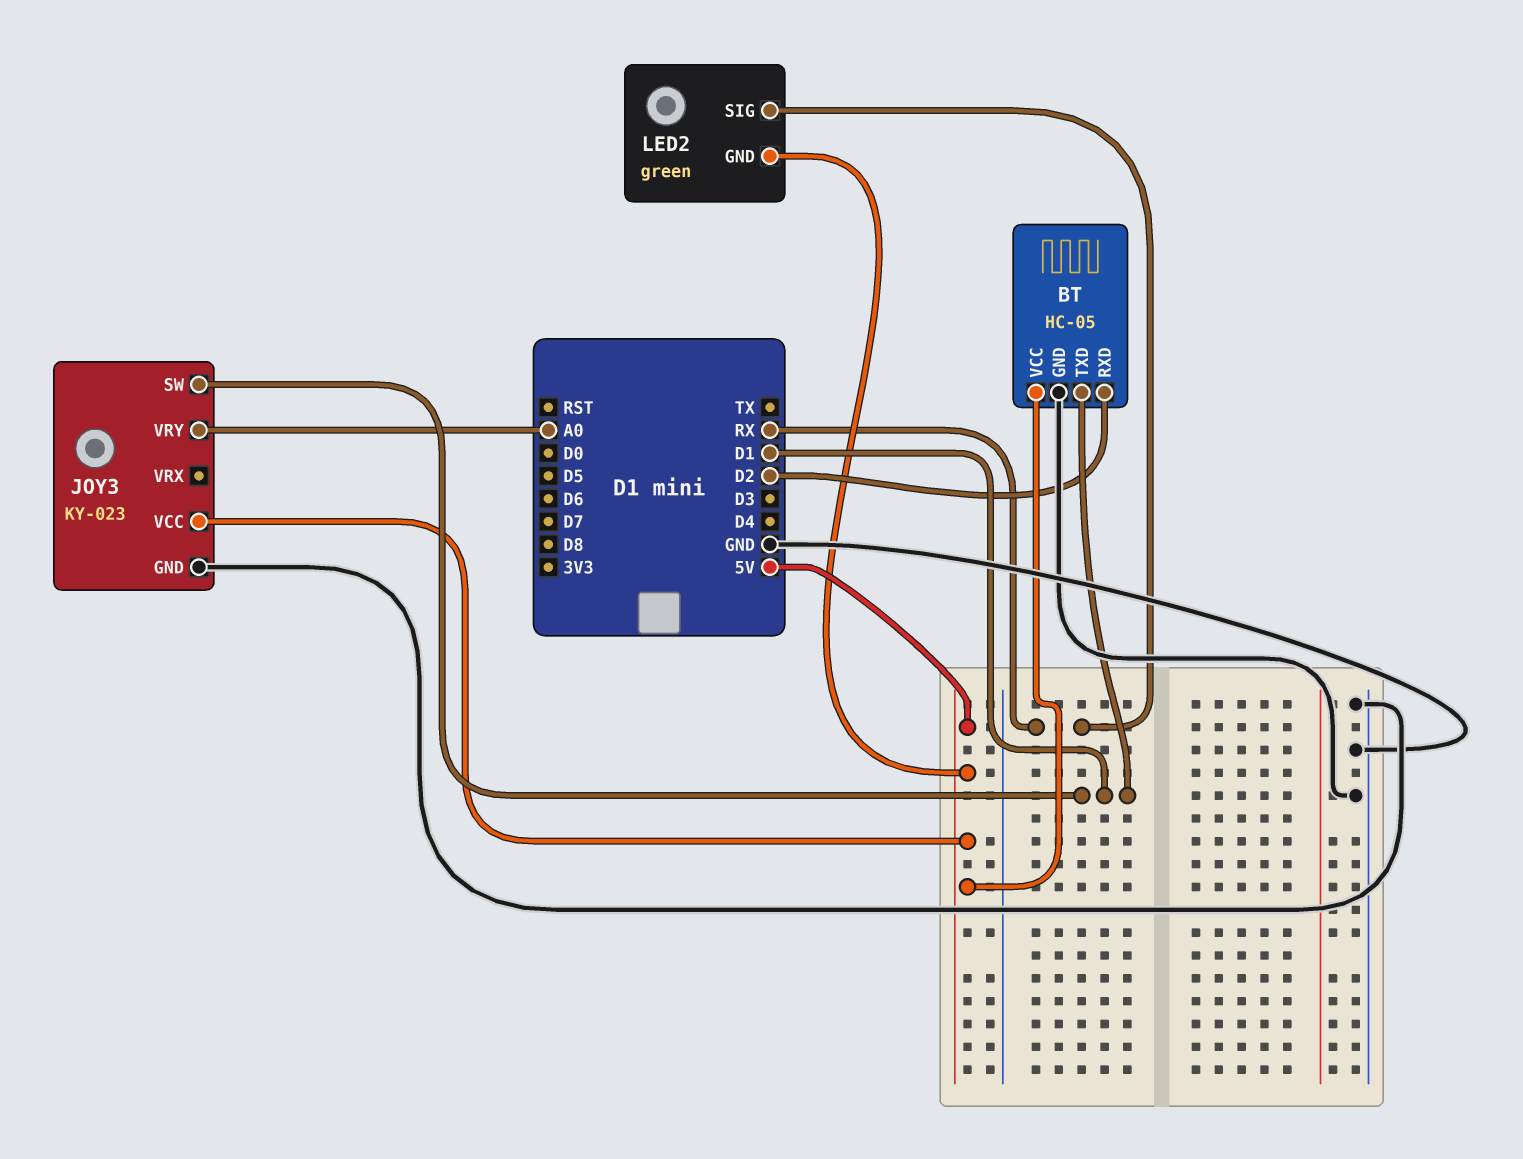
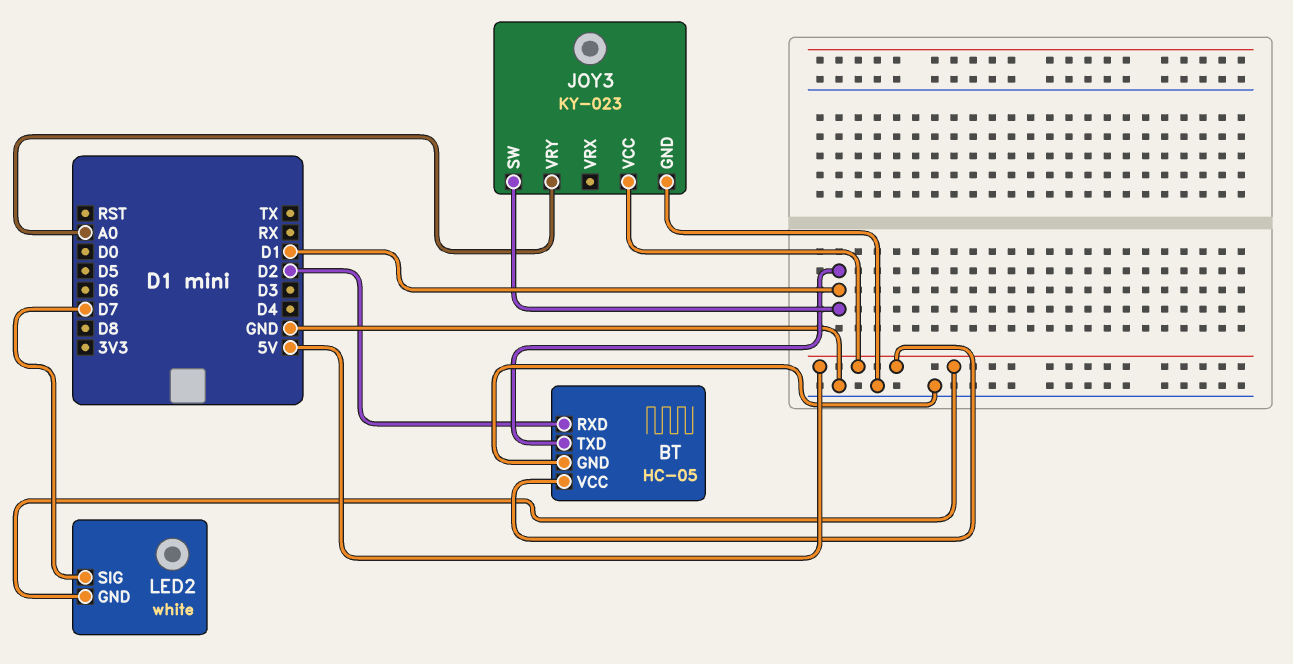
LED2: green -> white
LED2 pin SIG: RX -> D7

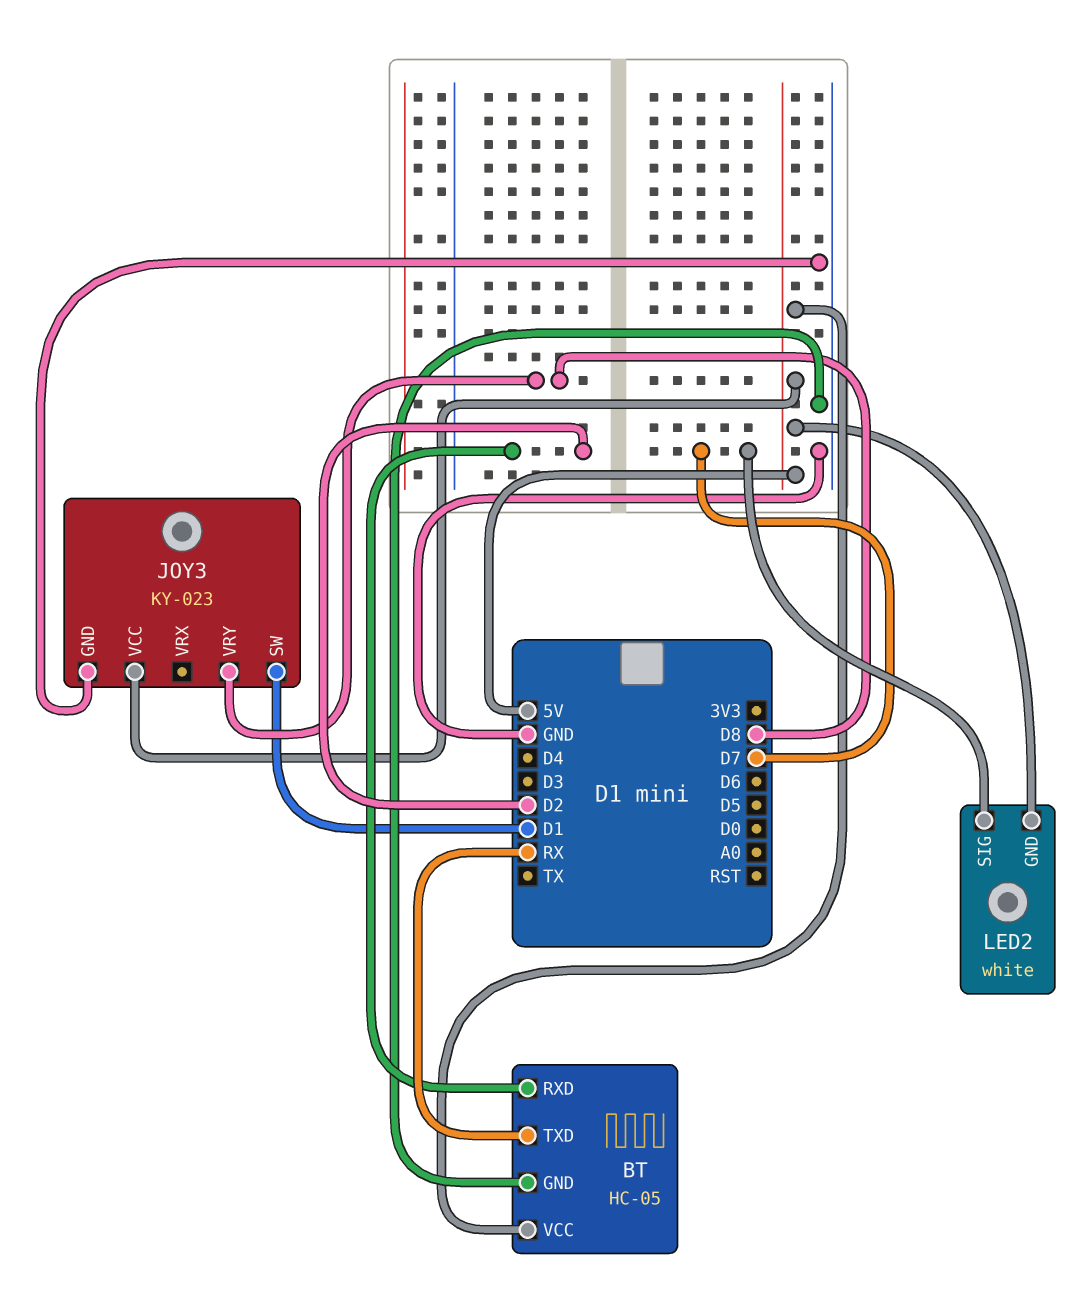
BT pin TXD: D1 -> RX
JOY3 pin VRY: A0 -> D8

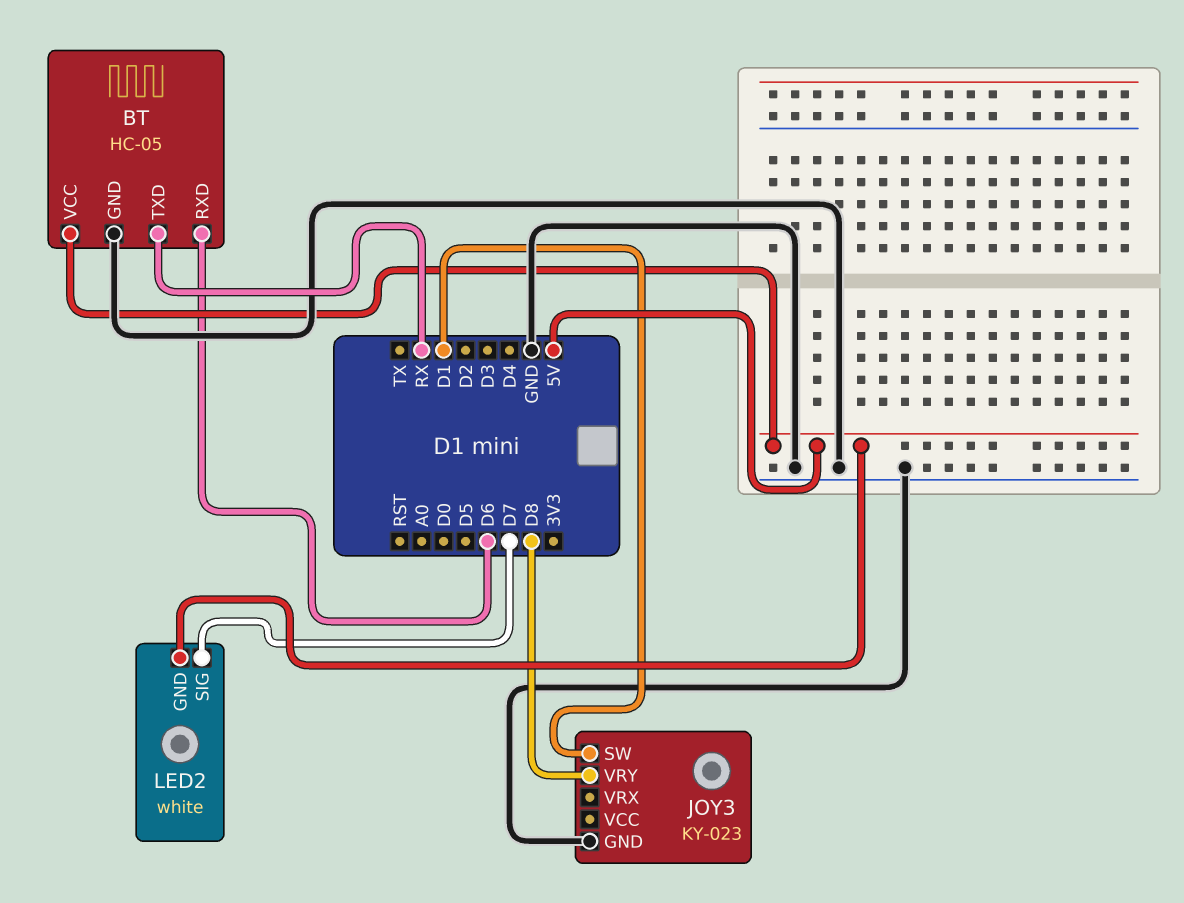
BT pin RXD: D2 -> D6
JOY3 pin VCC: 5V -> none

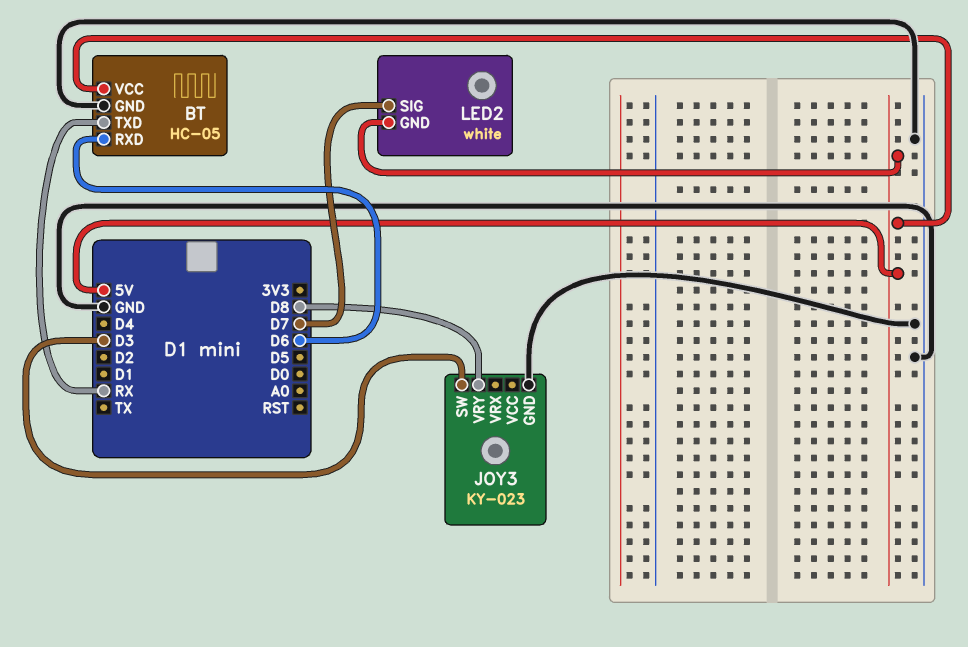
JOY3 pin SW: D1 -> D3

